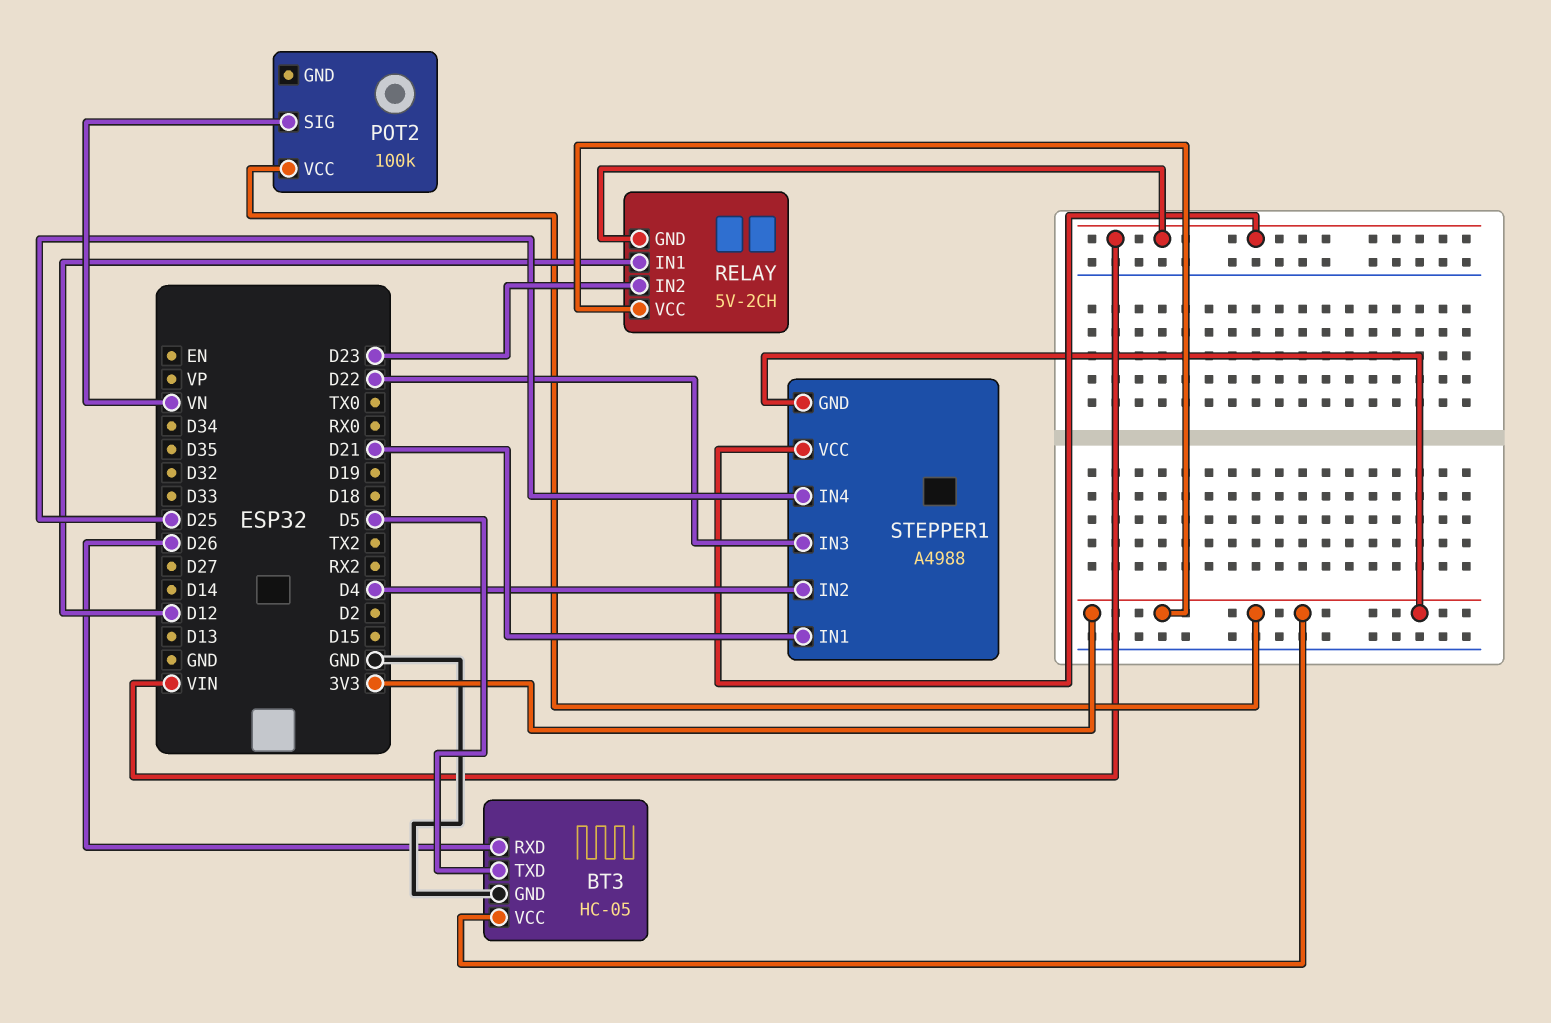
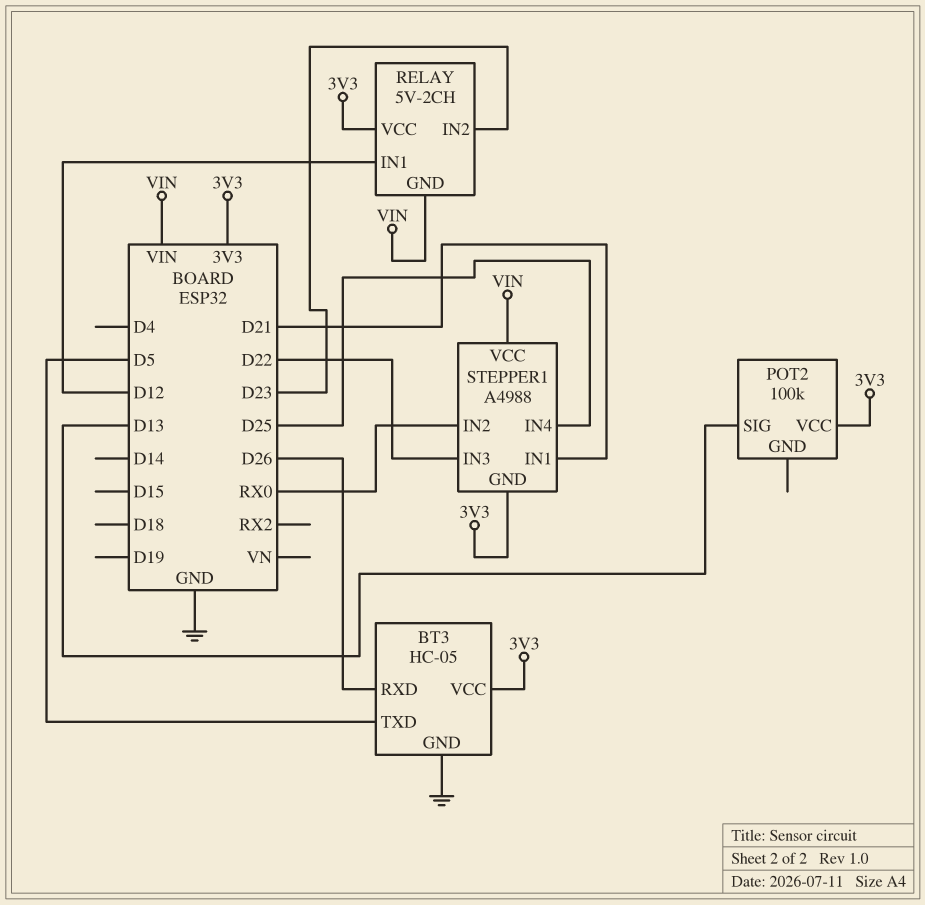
POT2 pin SIG: VN -> D13
STEPPER1 pin IN2: D4 -> RX0

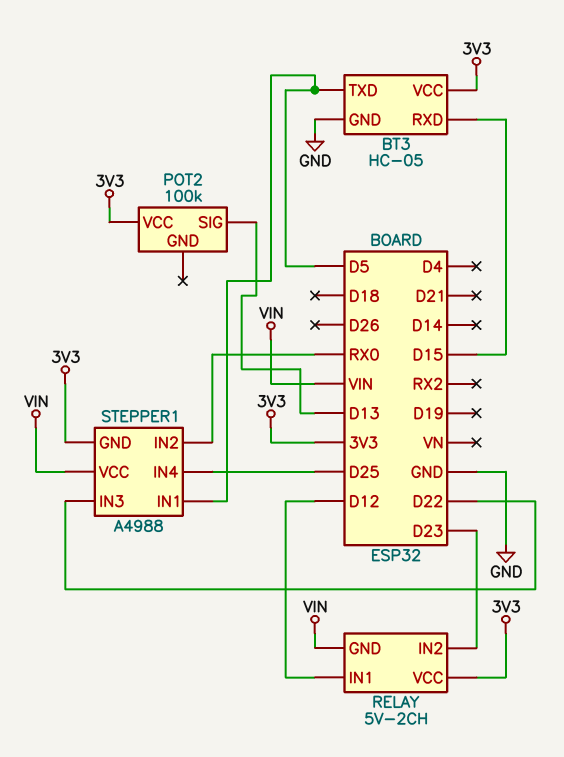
BT3 pin RXD: D26 -> D15
STEPPER1 pin IN1: D21 -> D5

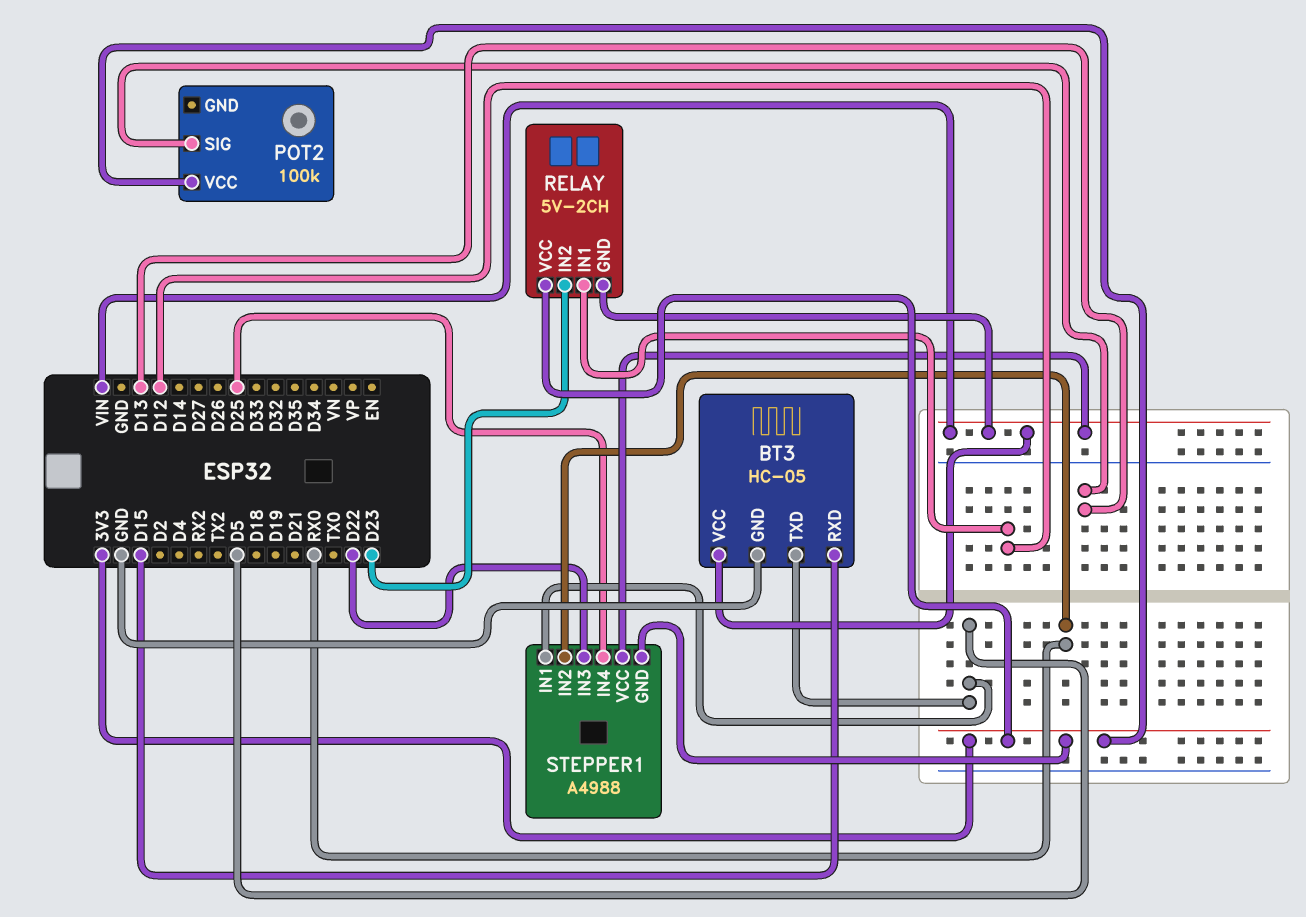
BT3 pin VCC: 3V3 -> VIN

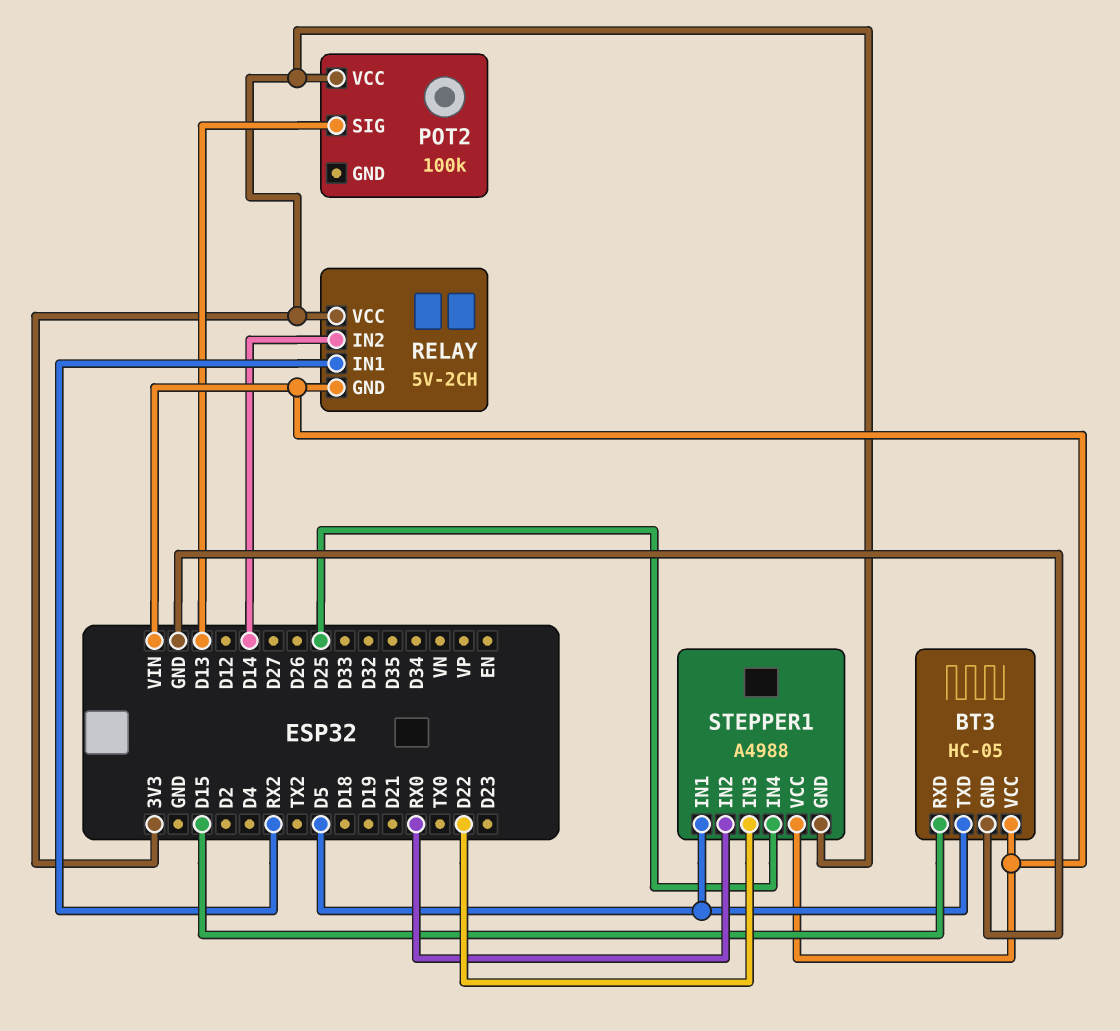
RELAY pin IN1: D12 -> RX2
RELAY pin IN2: D23 -> D14

